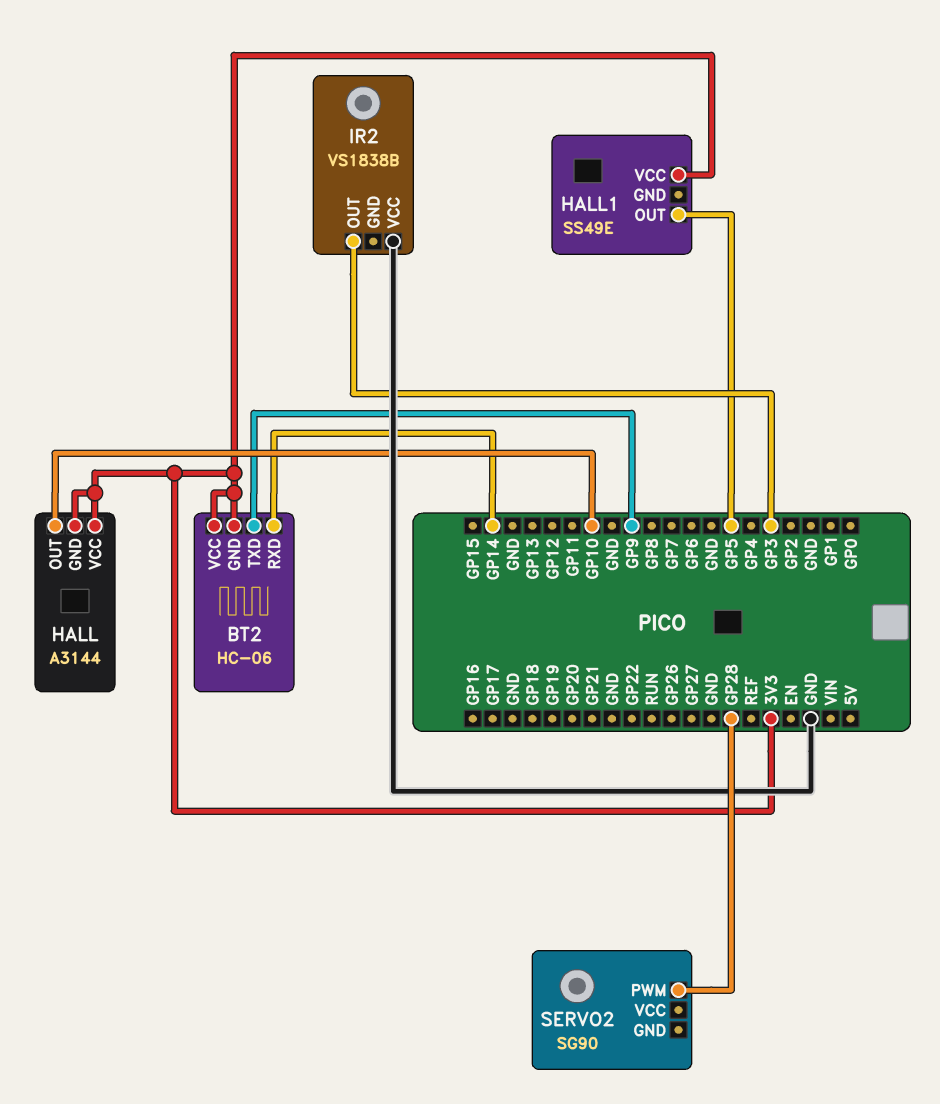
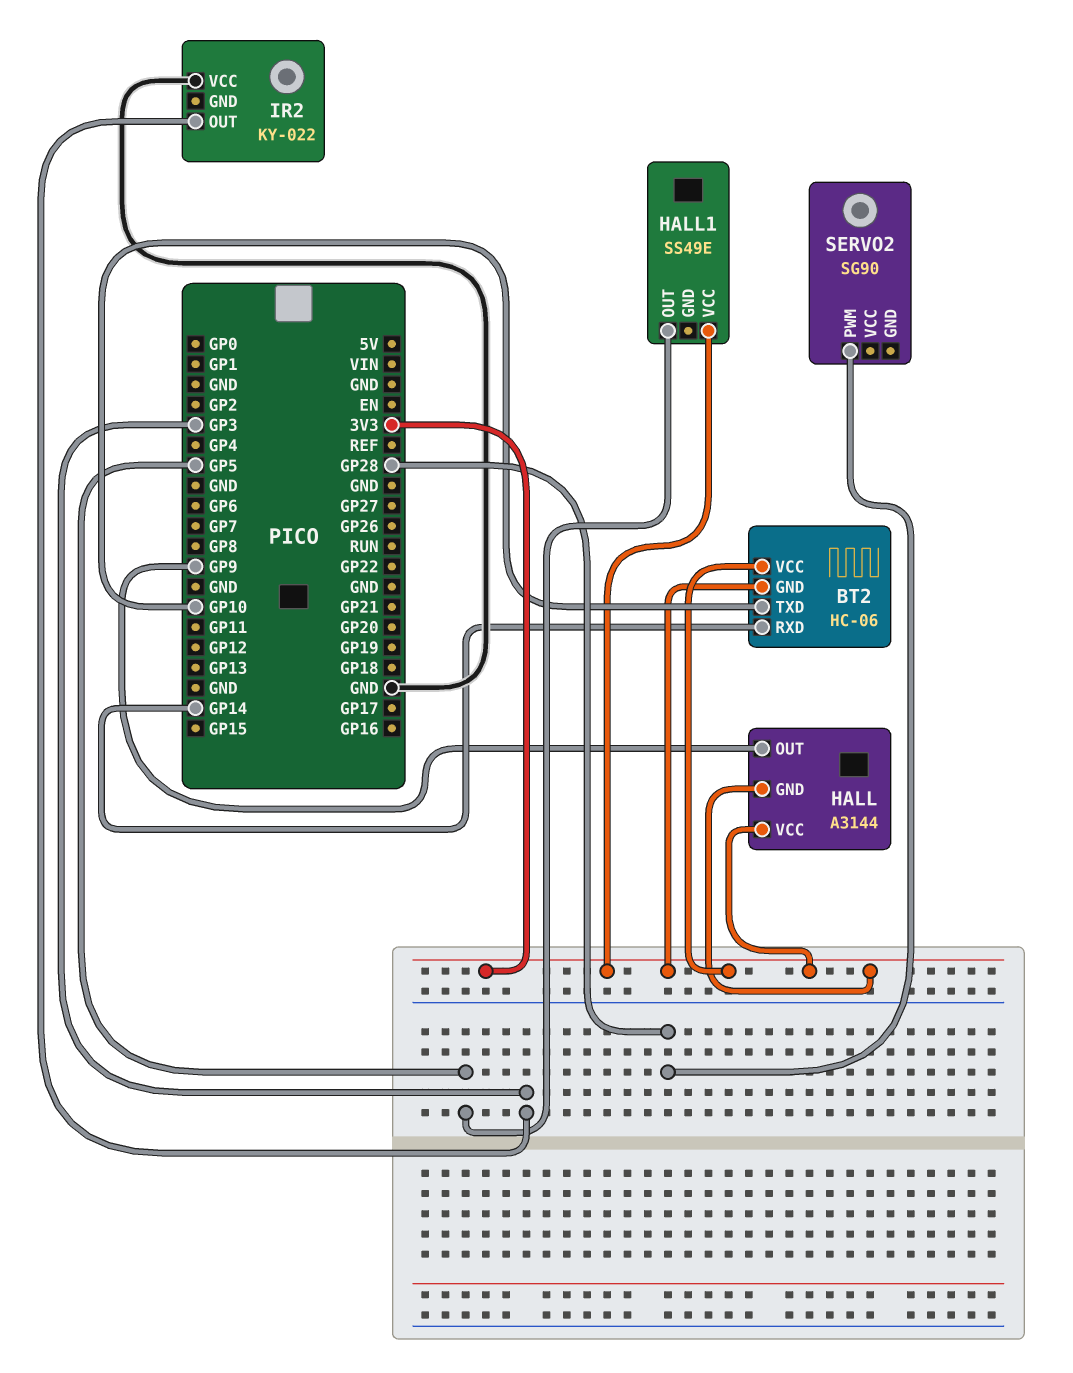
BT2 pin TXD: GP9 -> GP10
HALL pin OUT: GP10 -> GP9
IR2: VS1838B -> KY-022

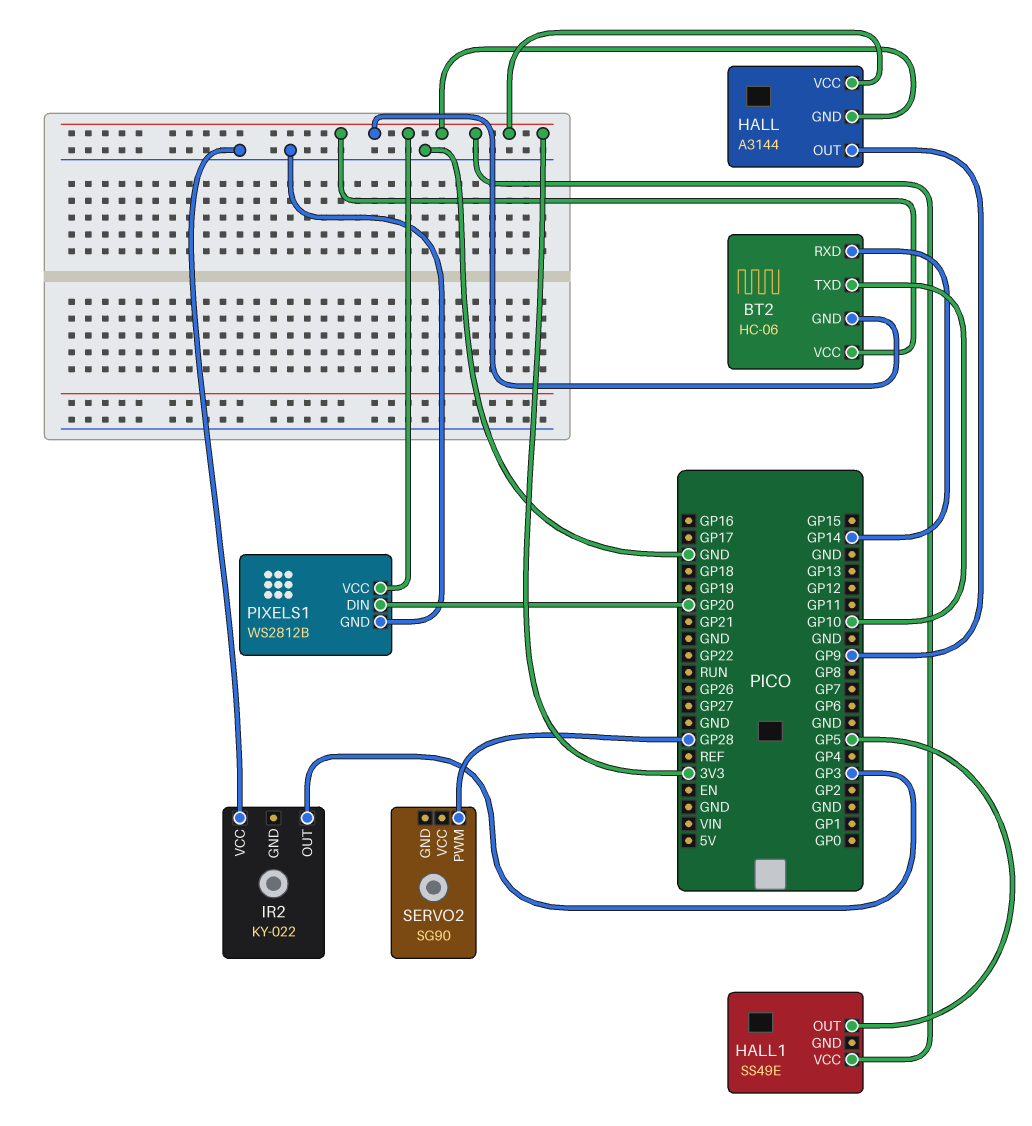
PIXELS1: none -> WS2812B
PIXELS1 pin DIN: none -> GP20
PIXELS1 pin GND: none -> GND
PIXELS1 pin VCC: none -> 3V3

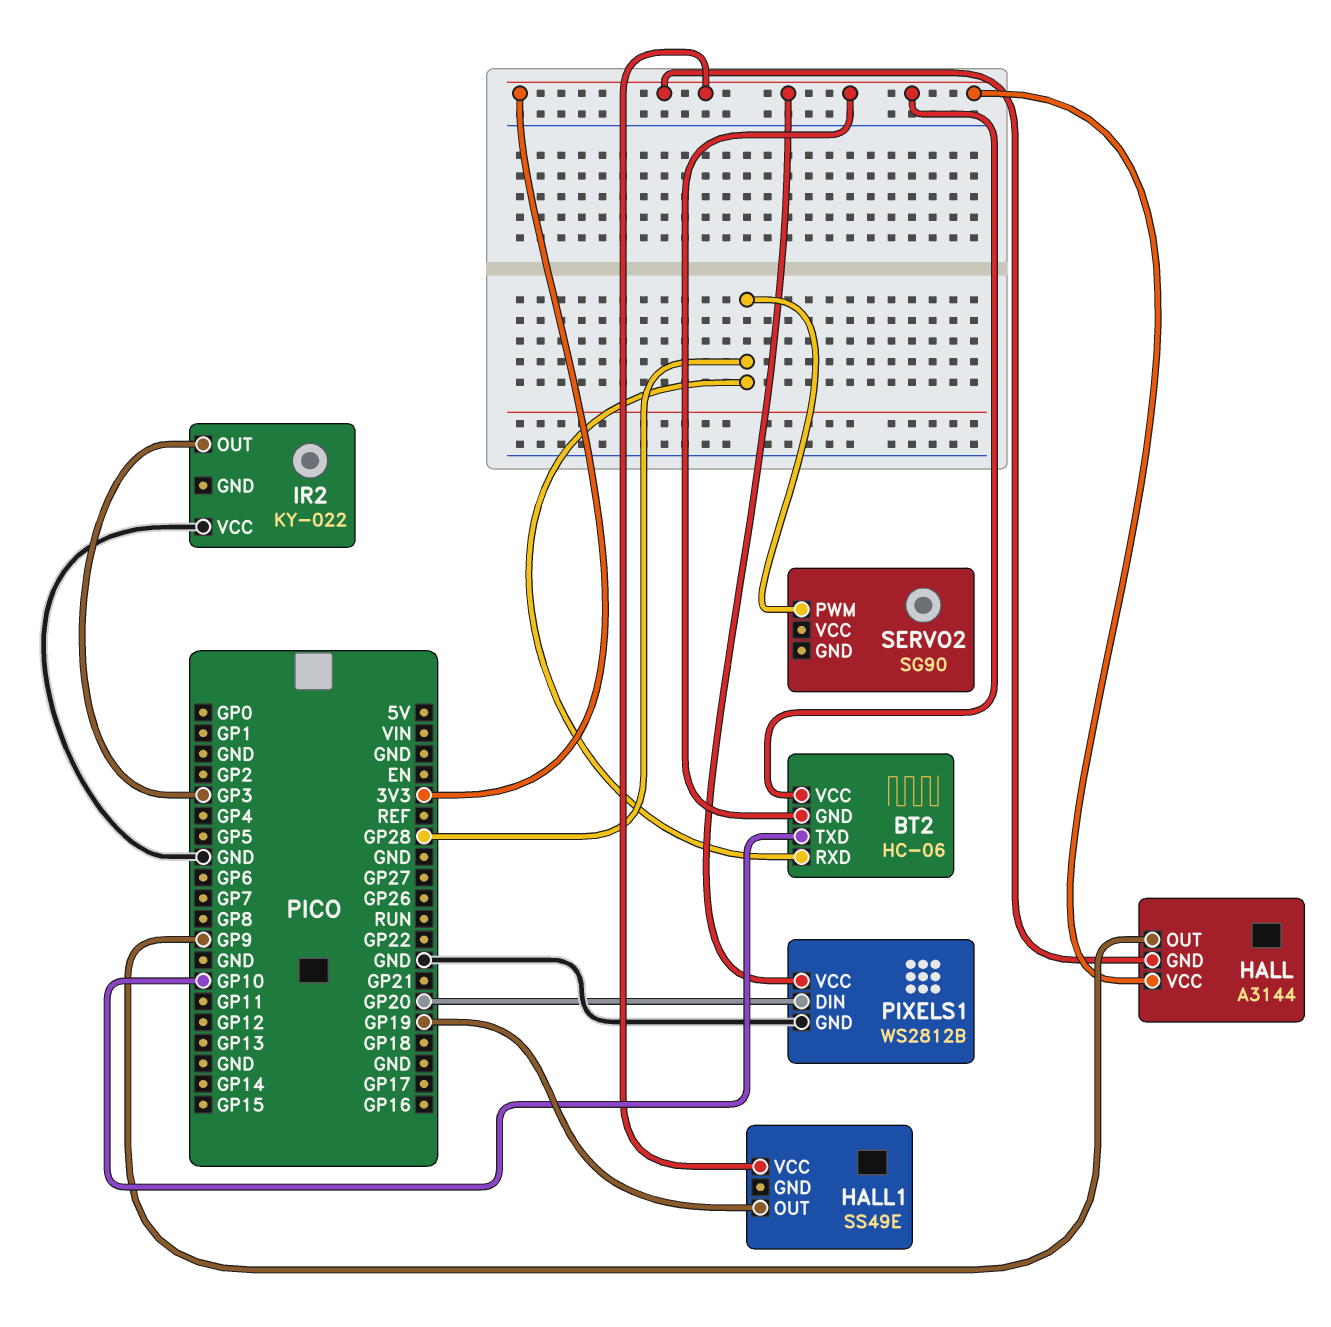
BT2 pin RXD: GP14 -> GP28
HALL1 pin OUT: GP5 -> GP19

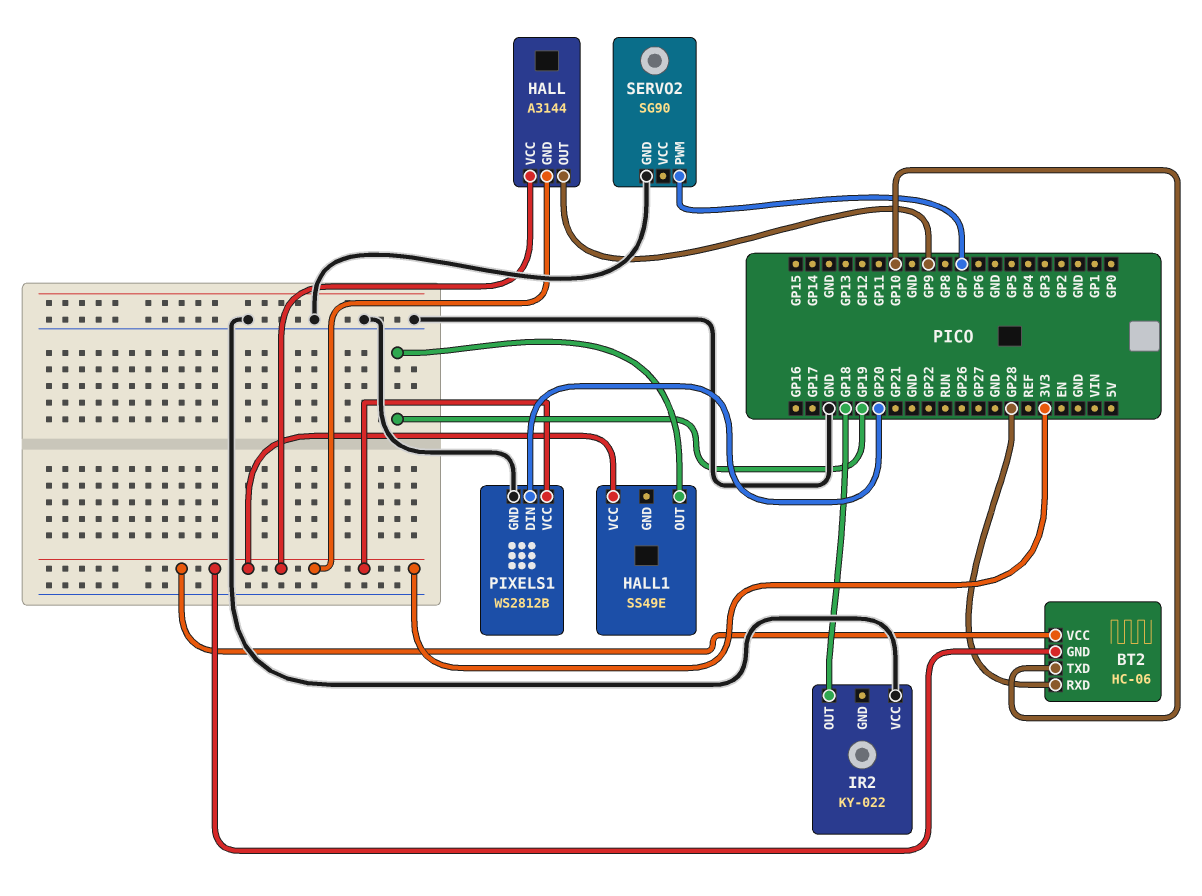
IR2 pin OUT: GP3 -> GP18
SERVO2 pin GND: none -> GND
SERVO2 pin PWM: GP28 -> GP7

